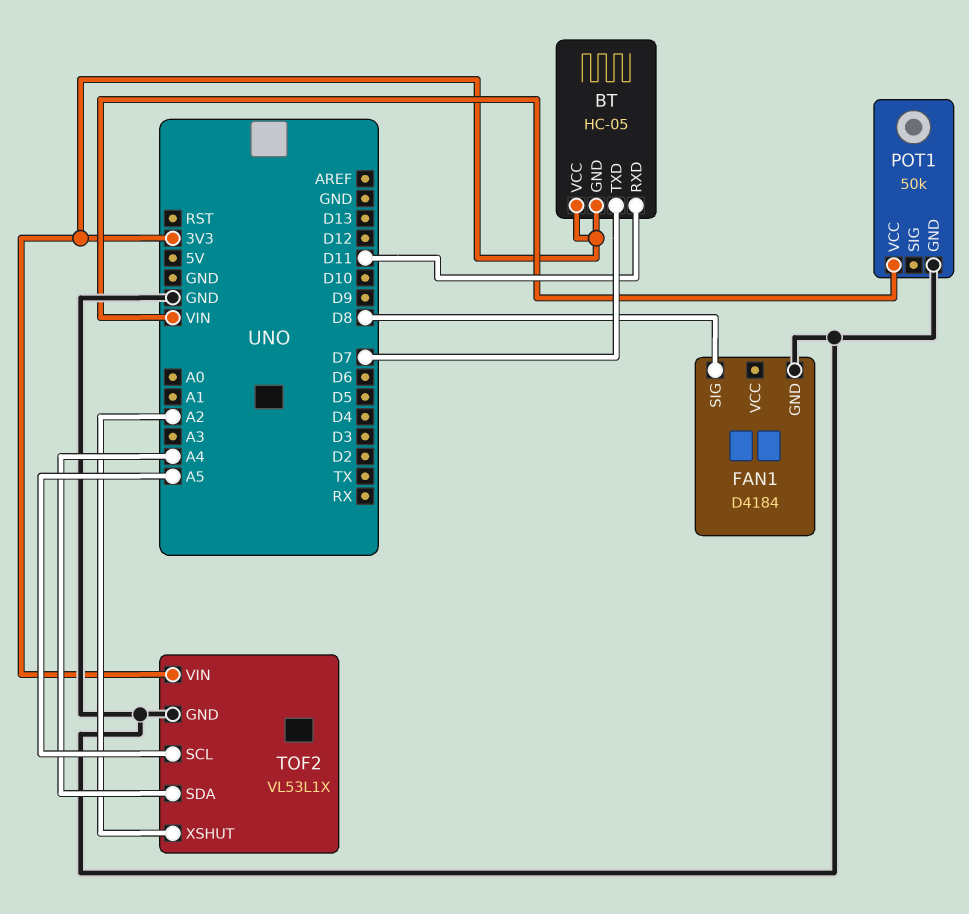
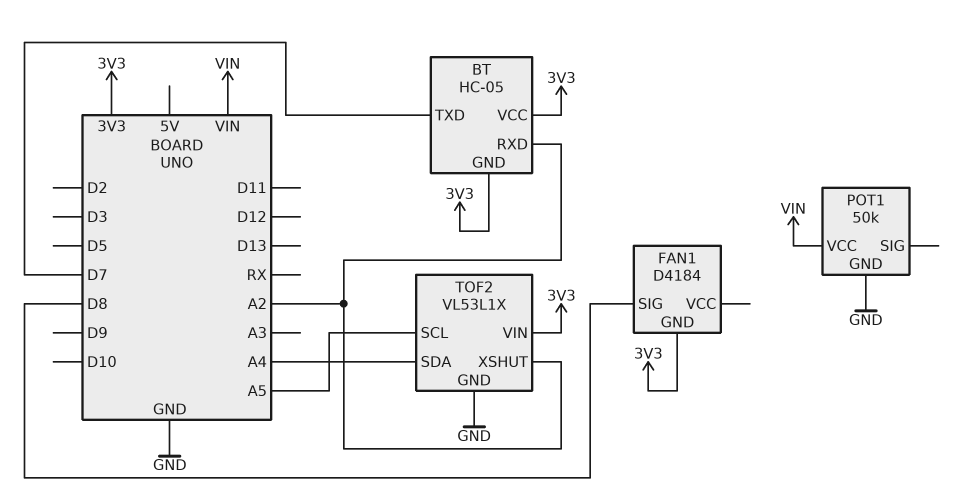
BT pin RXD: D11 -> A2
FAN1 pin GND: GND -> 3V3

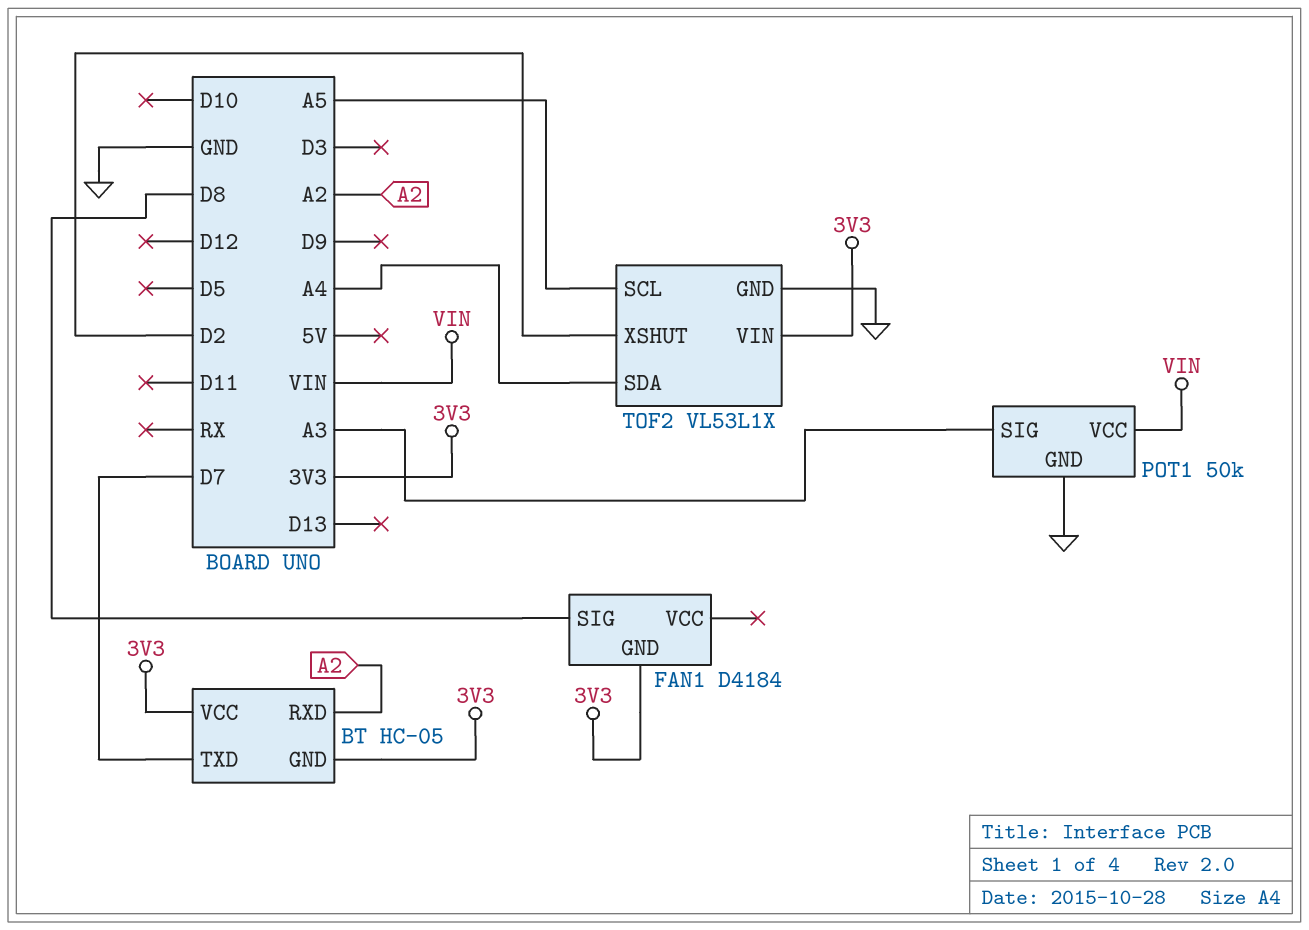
POT1 pin SIG: none -> A3
TOF2 pin XSHUT: A2 -> D2

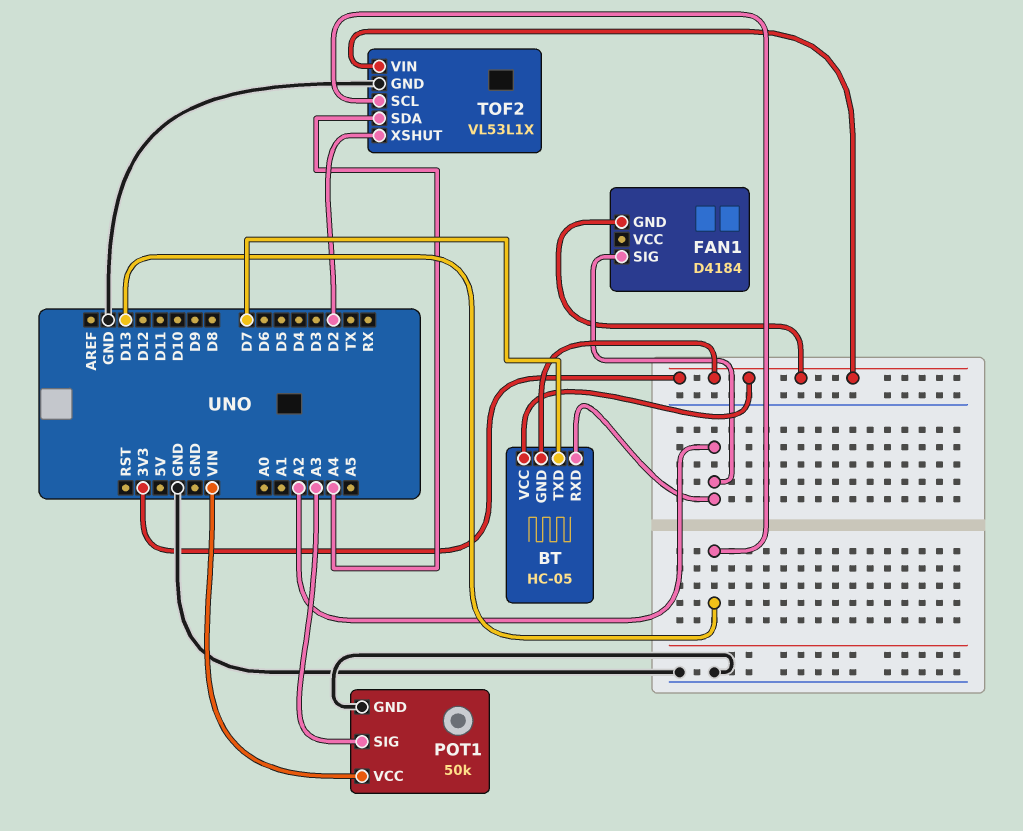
FAN1 pin SIG: D8 -> A2
TOF2 pin SCL: A5 -> D13

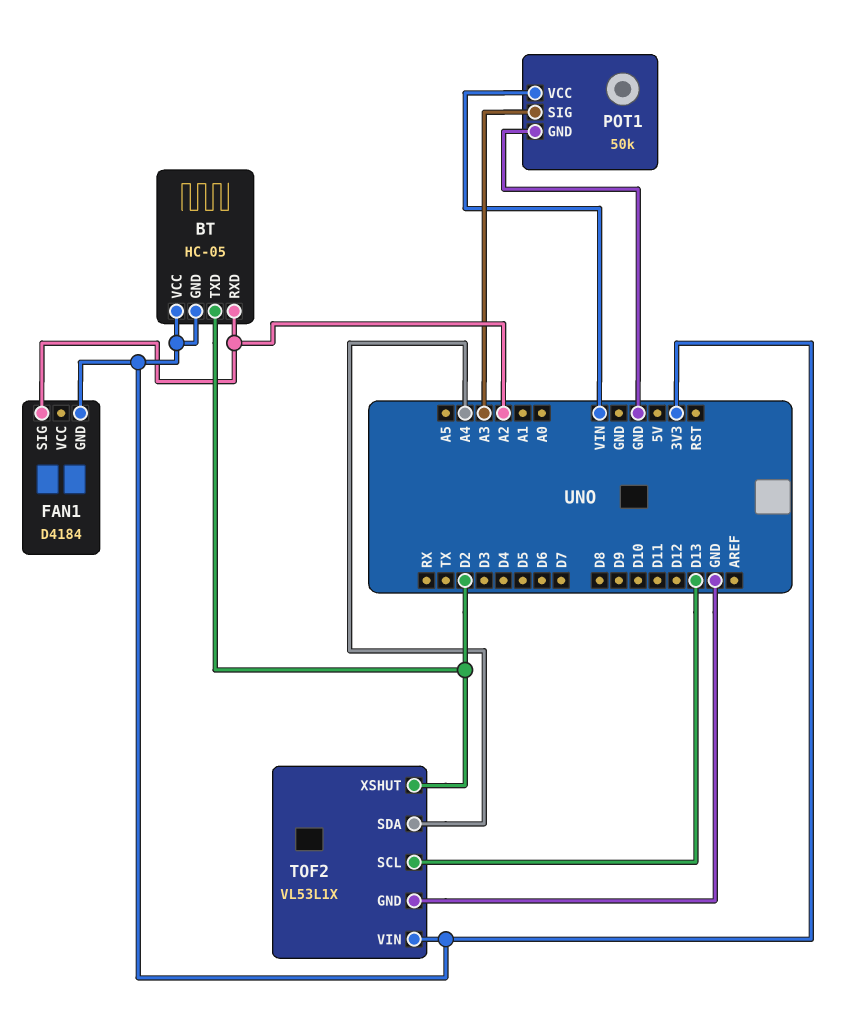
BT pin TXD: D7 -> D2

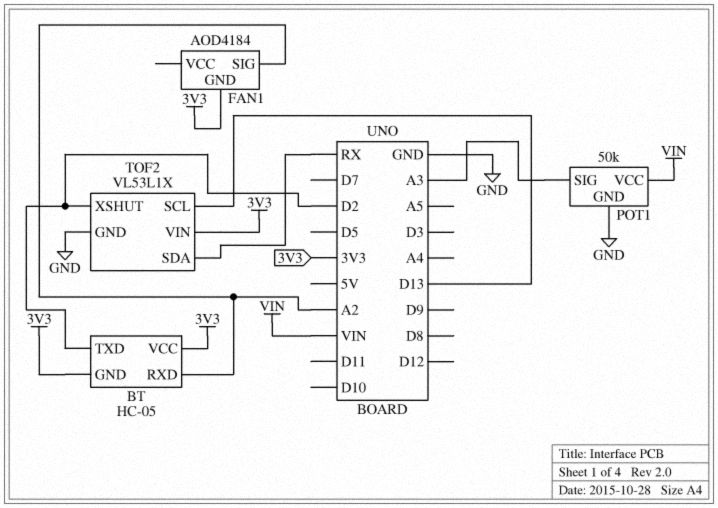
FAN1: D4184 -> AOD4184
TOF2 pin SDA: A4 -> RX

